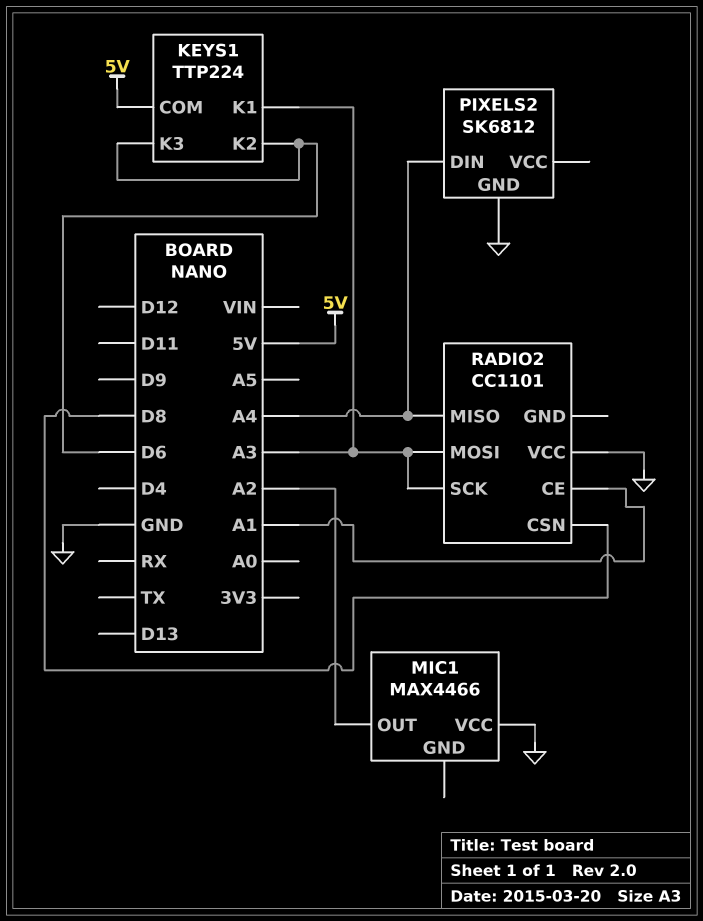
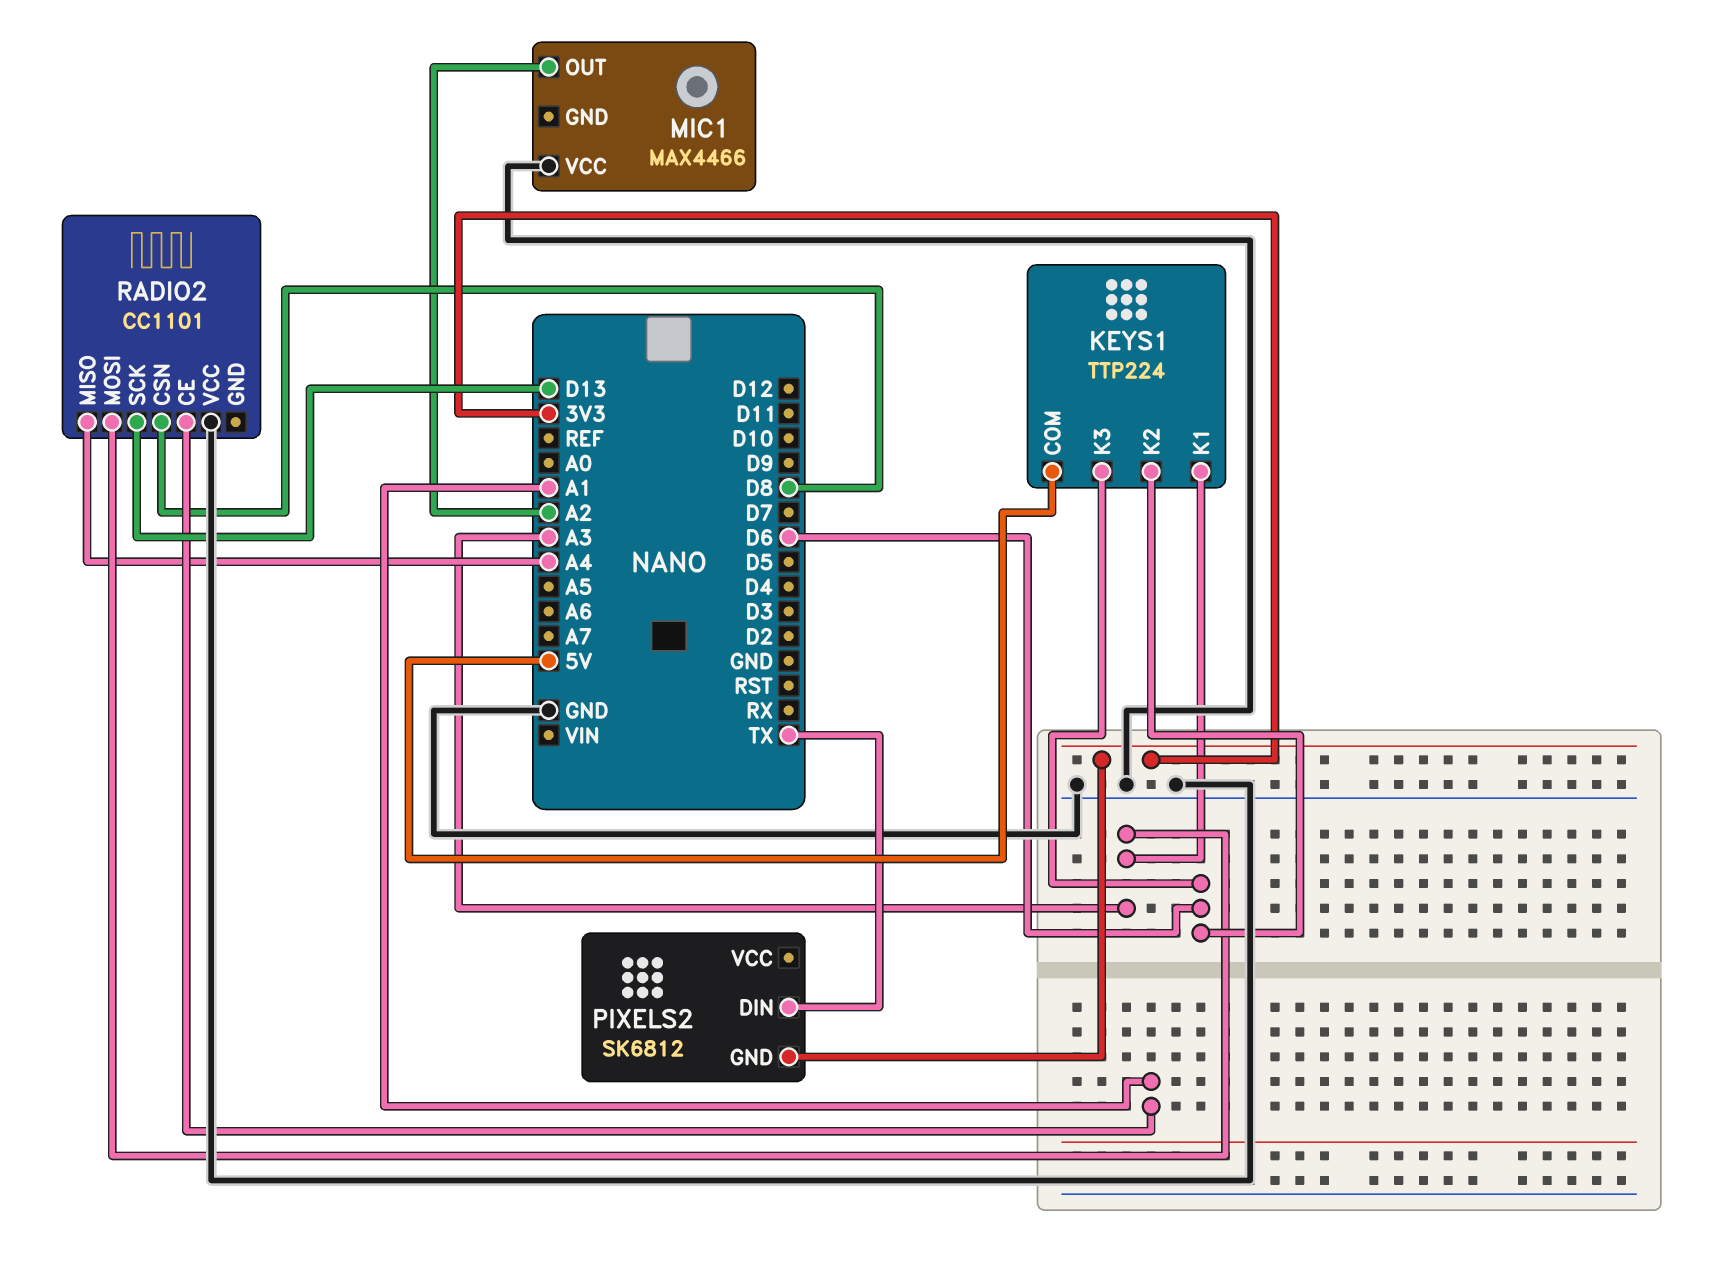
PIXELS2 pin DIN: A4 -> TX
PIXELS2 pin GND: GND -> 3V3
RADIO2 pin SCK: A3 -> D13

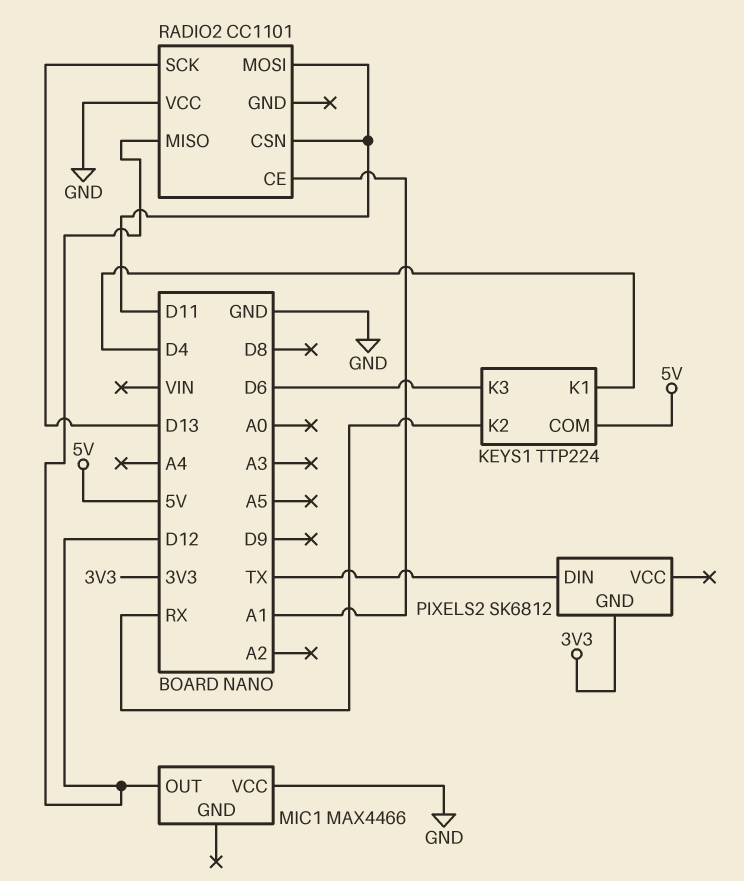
KEYS1 pin K1: A3 -> D4
KEYS1 pin K2: D6 -> RX
MIC1 pin OUT: A2 -> D12
RADIO2 pin CSN: D8 -> D11
RADIO2 pin MISO: A4 -> D12
RADIO2 pin MOSI: A3 -> D11

